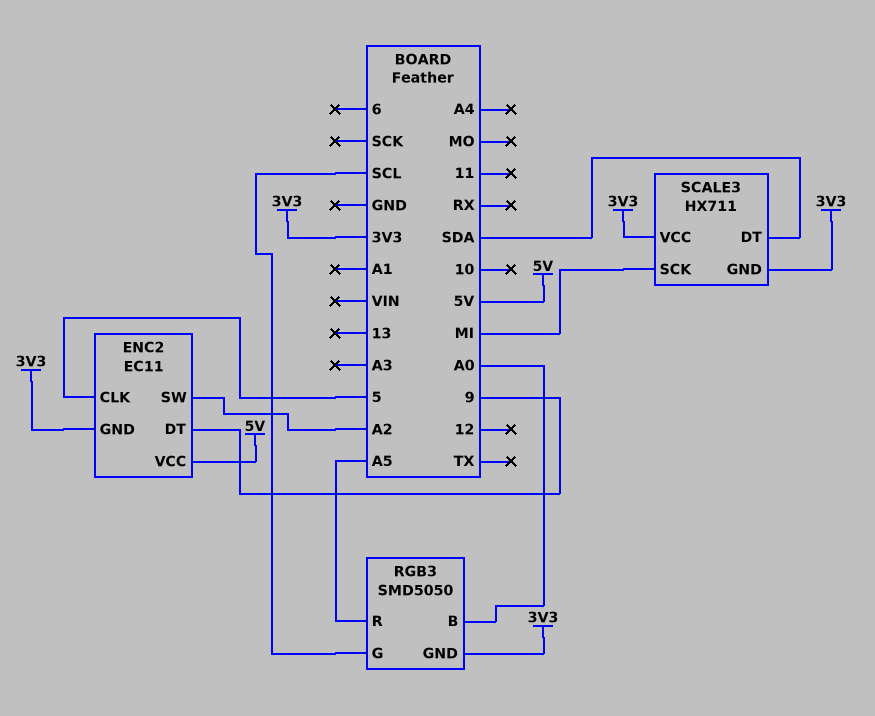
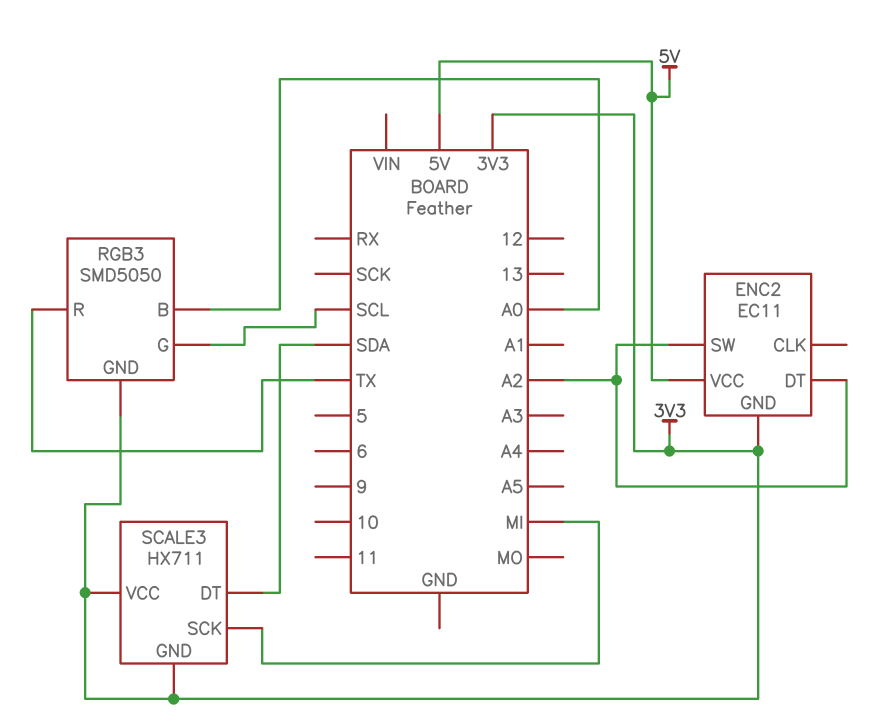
ENC2 pin CLK: 5 -> none
ENC2 pin DT: 9 -> A2
RGB3 pin R: A5 -> TX

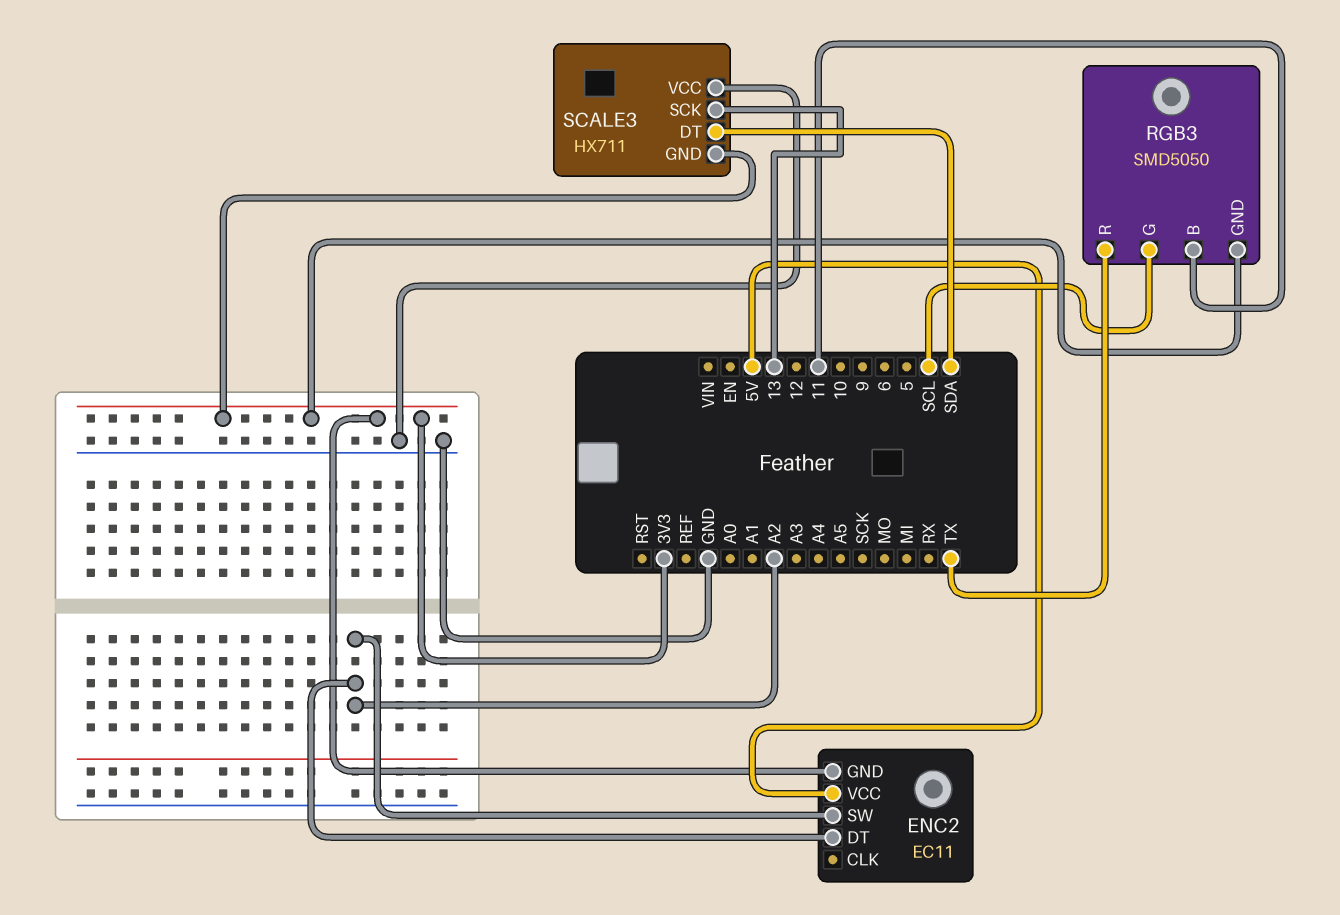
RGB3 pin B: A0 -> 11
SCALE3 pin SCK: MI -> 13
SCALE3 pin VCC: 3V3 -> GND

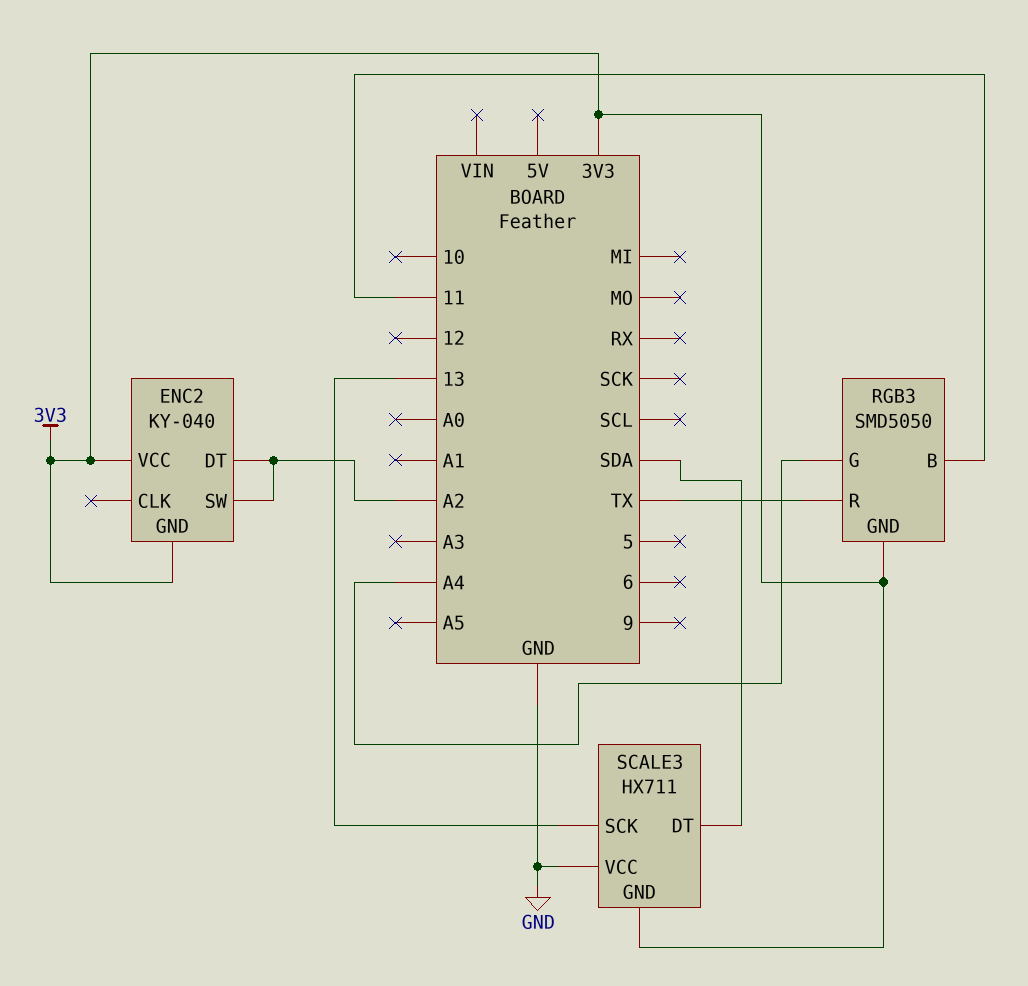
ENC2: EC11 -> KY-040
ENC2 pin VCC: 5V -> 3V3
RGB3 pin G: SCL -> A4

